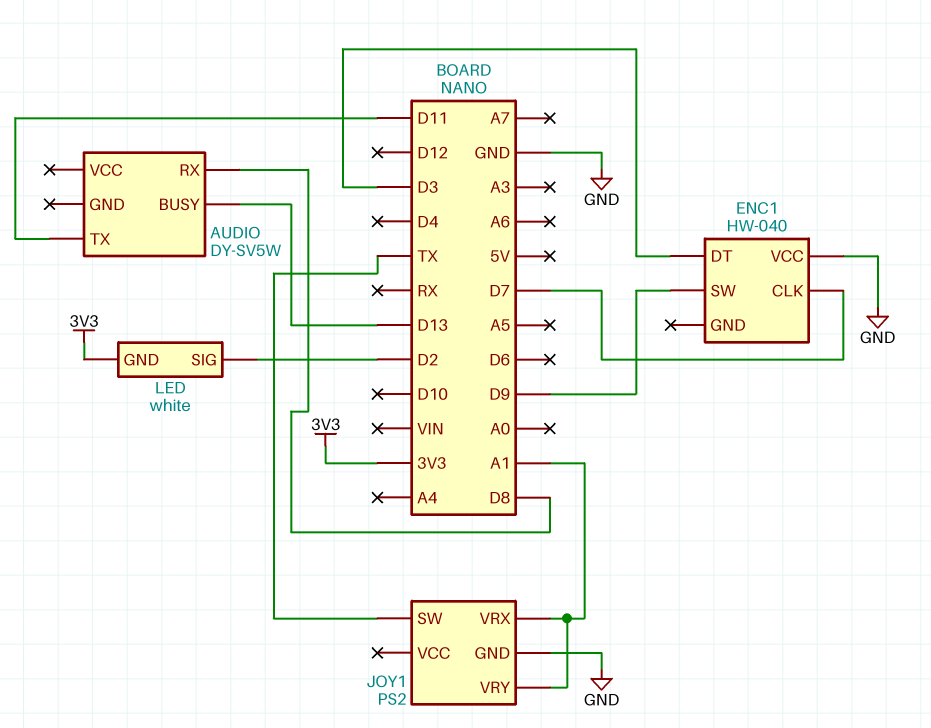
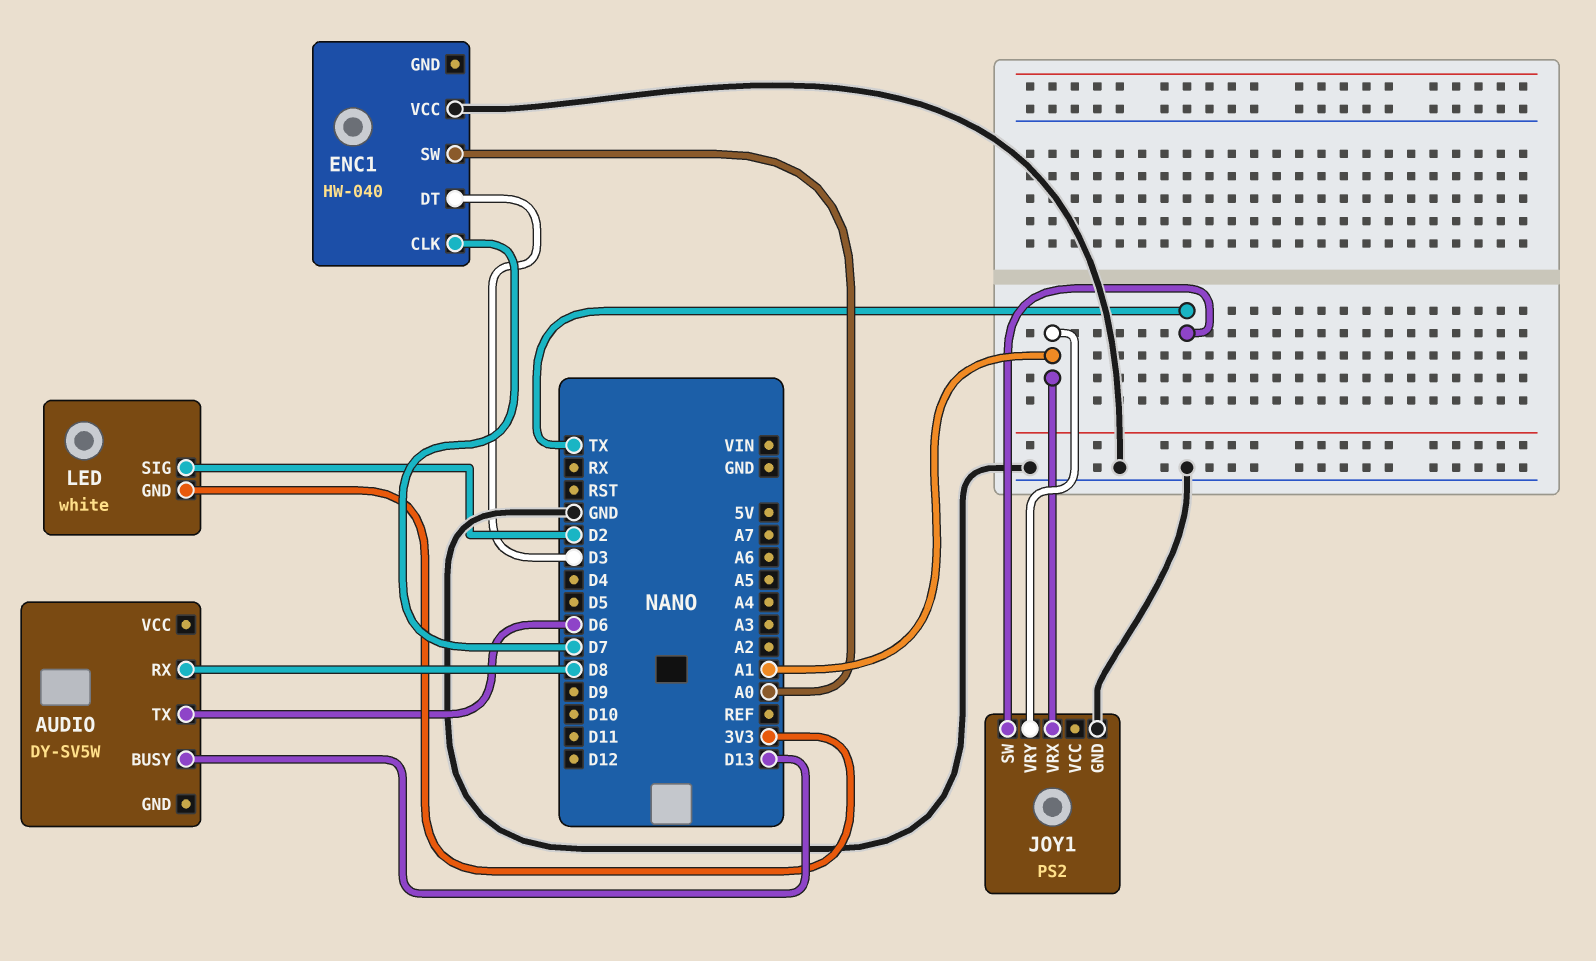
AUDIO pin TX: D11 -> D6
ENC1 pin SW: D9 -> A0

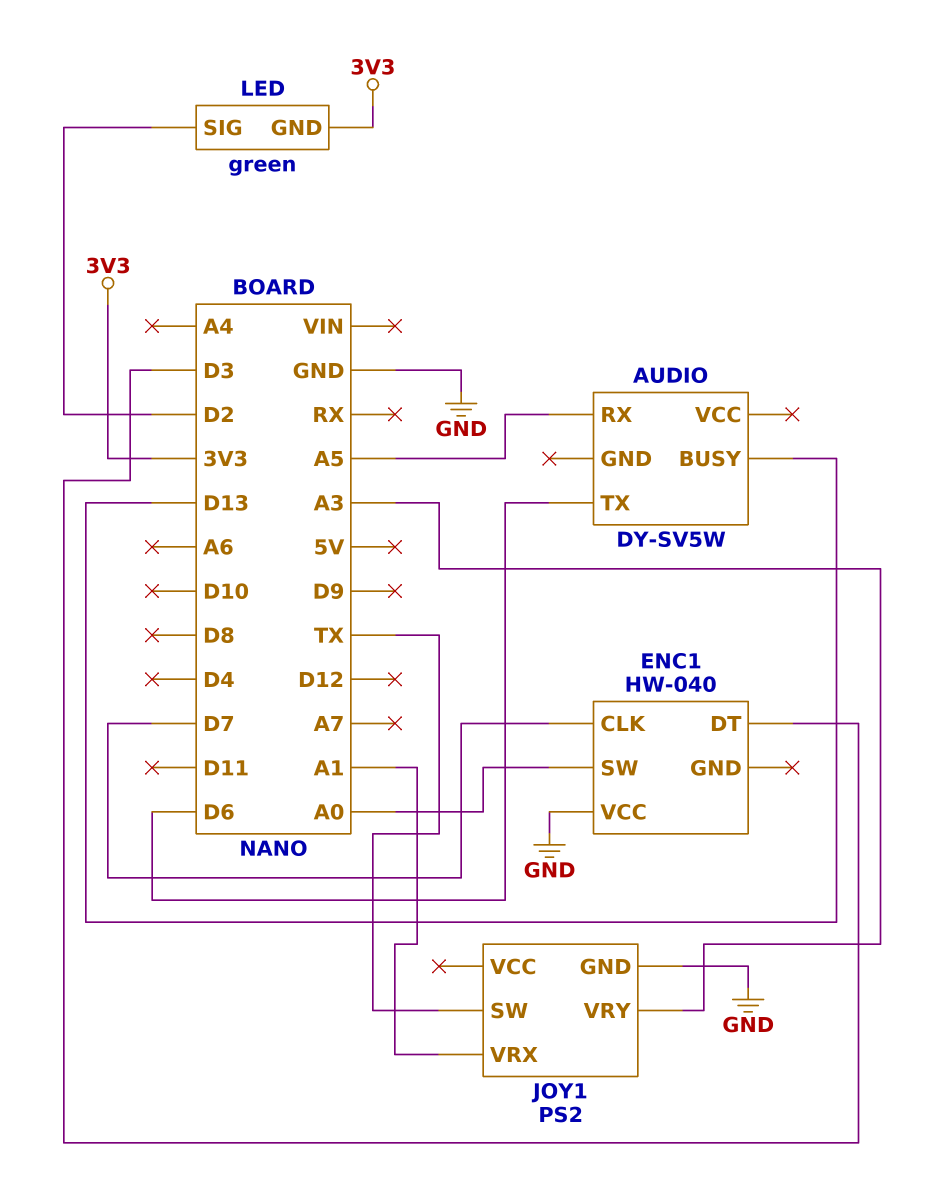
AUDIO pin RX: D8 -> A5
JOY1 pin VRY: A1 -> A3
LED: white -> green

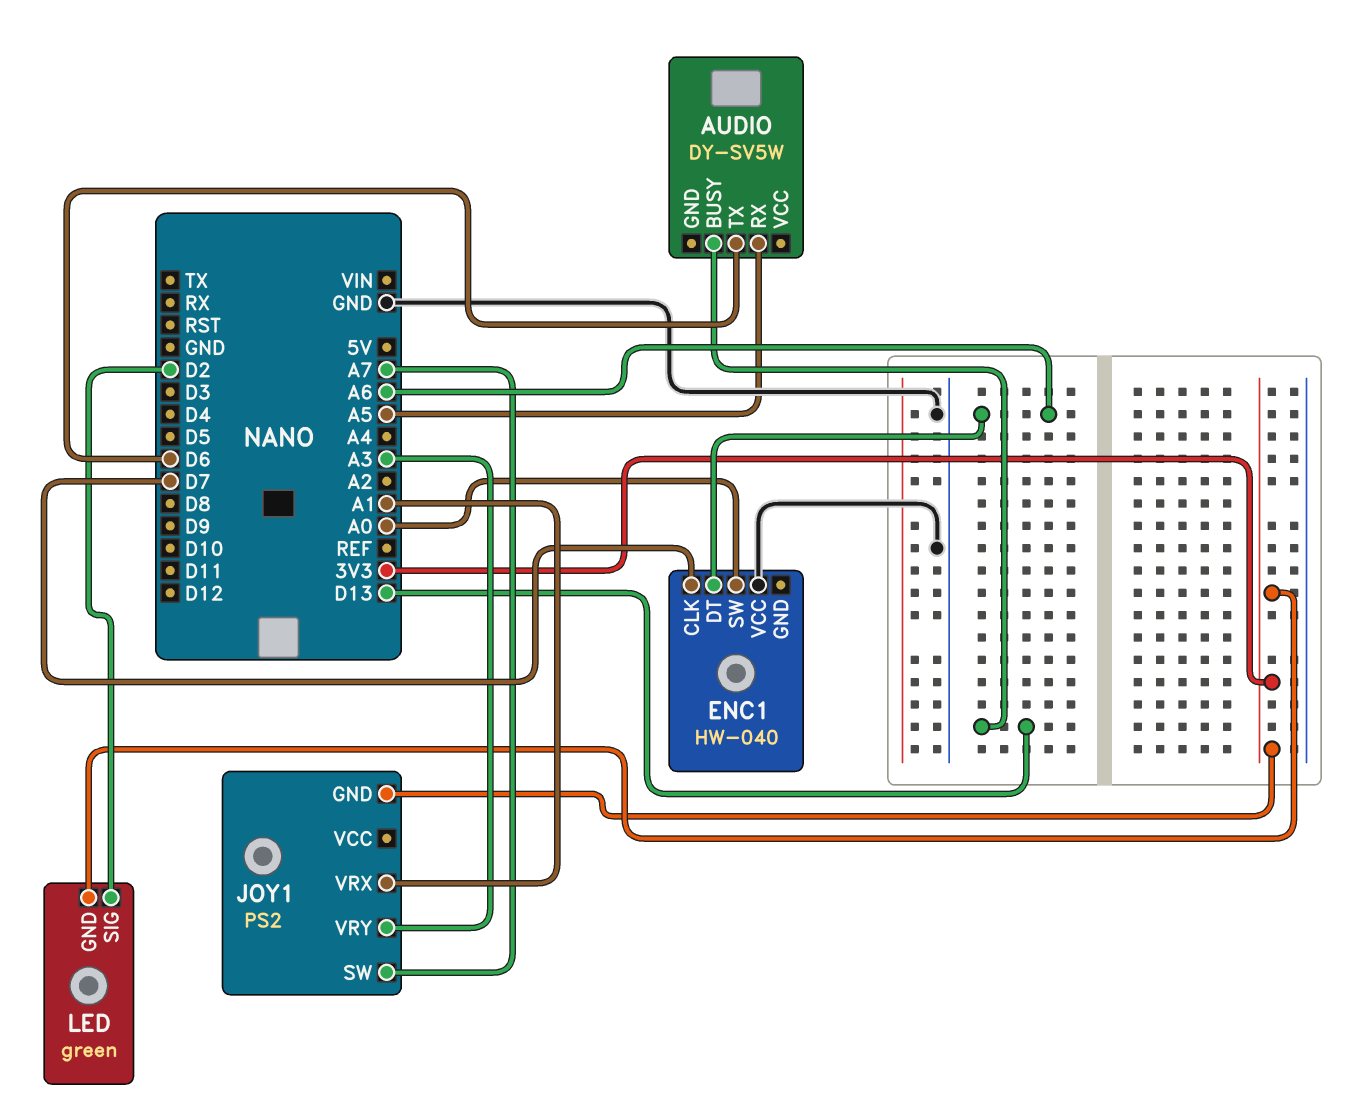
ENC1 pin DT: D3 -> A6
JOY1 pin GND: GND -> 3V3
JOY1 pin SW: TX -> A7

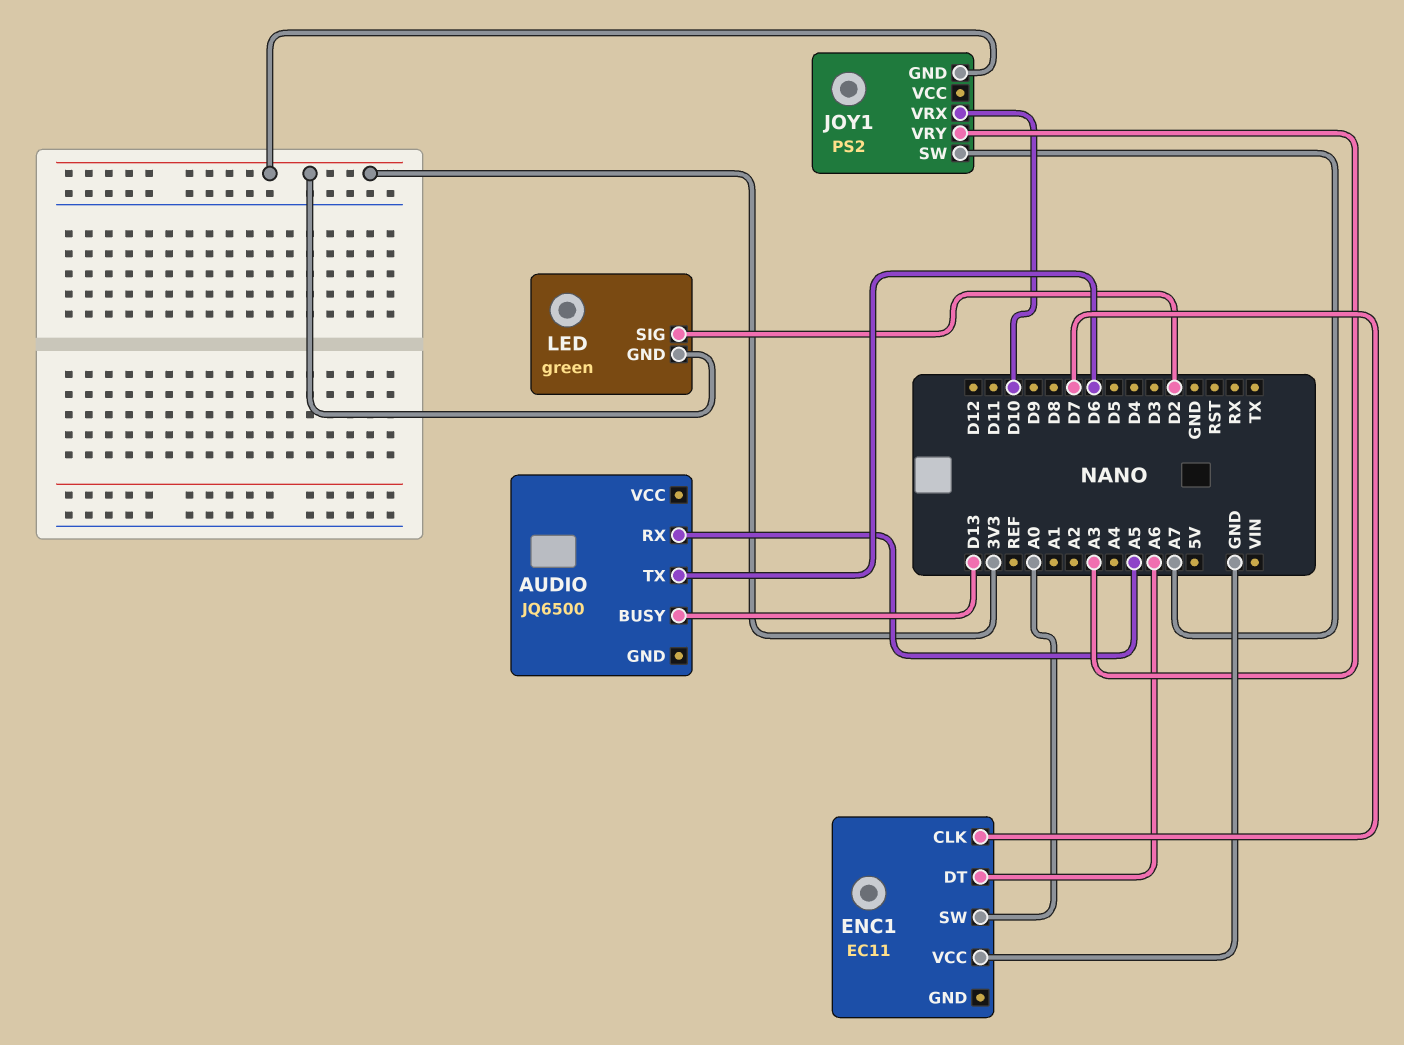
AUDIO: DY-SV5W -> JQ6500
ENC1: HW-040 -> EC11
JOY1 pin VRX: A1 -> D10

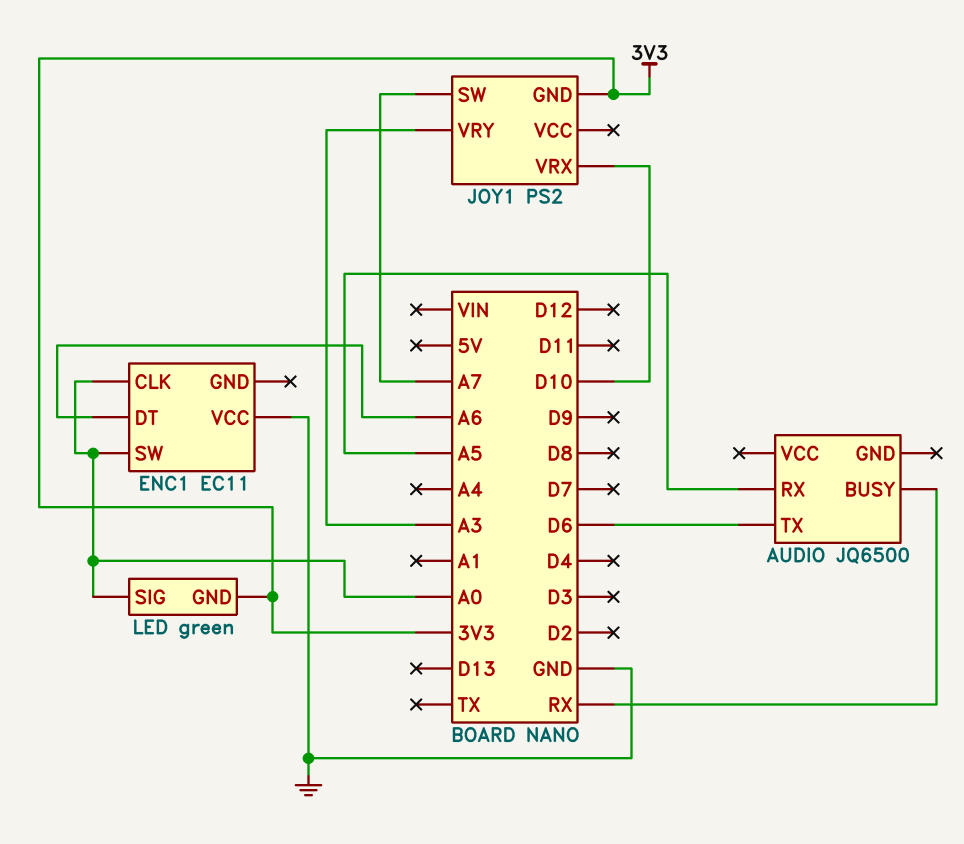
AUDIO pin BUSY: D13 -> RX
ENC1 pin CLK: D7 -> A0
LED pin SIG: D2 -> A0

